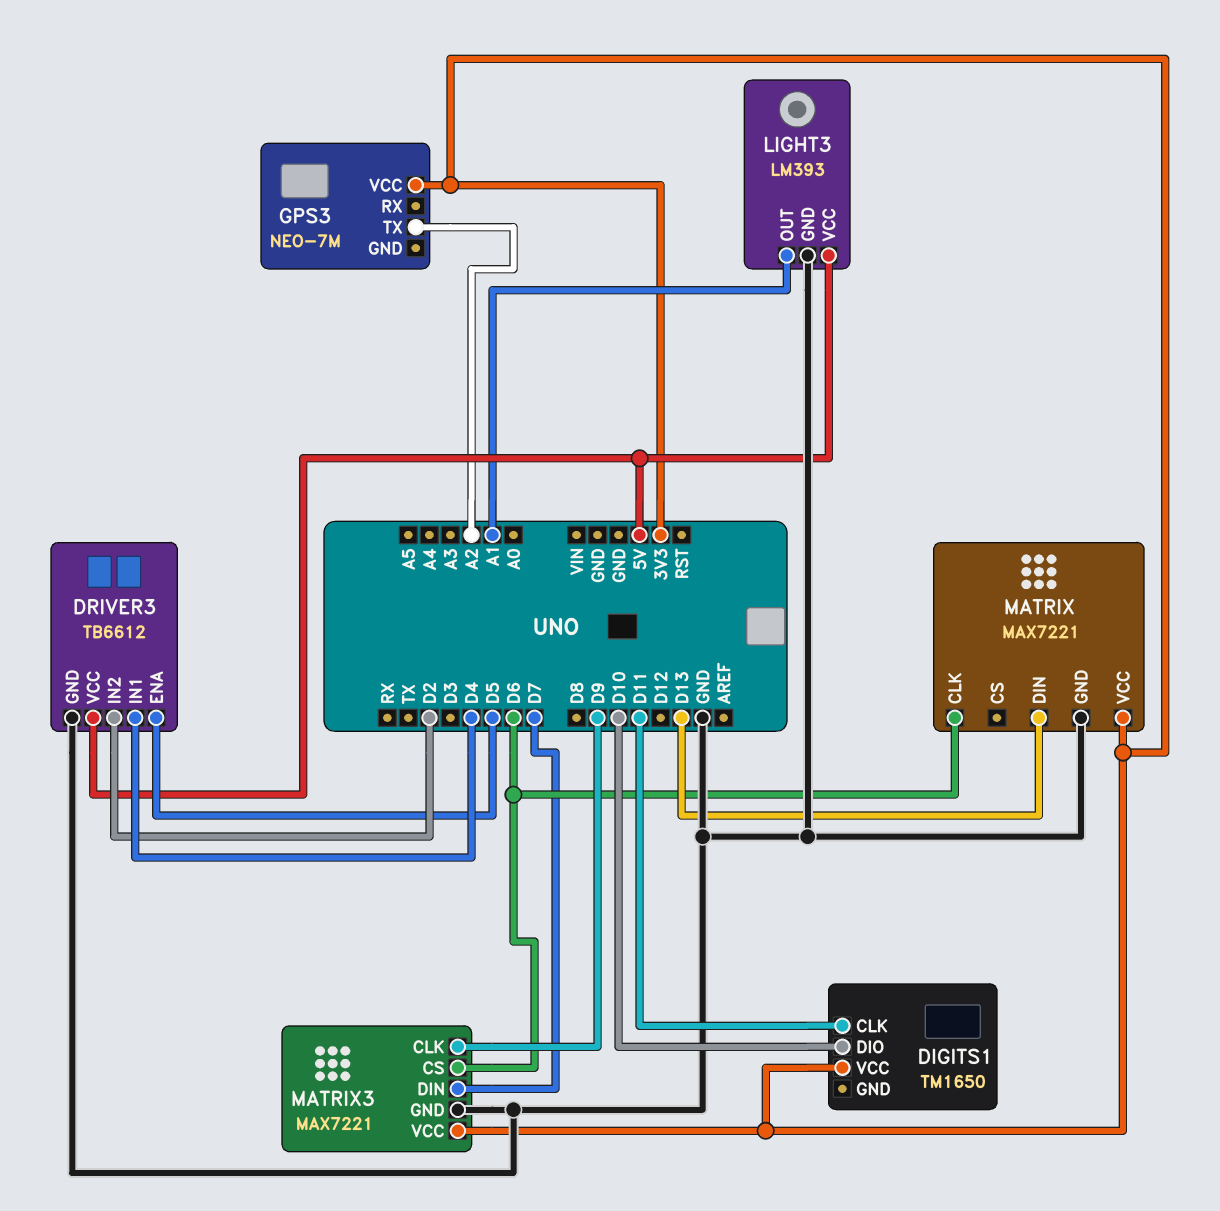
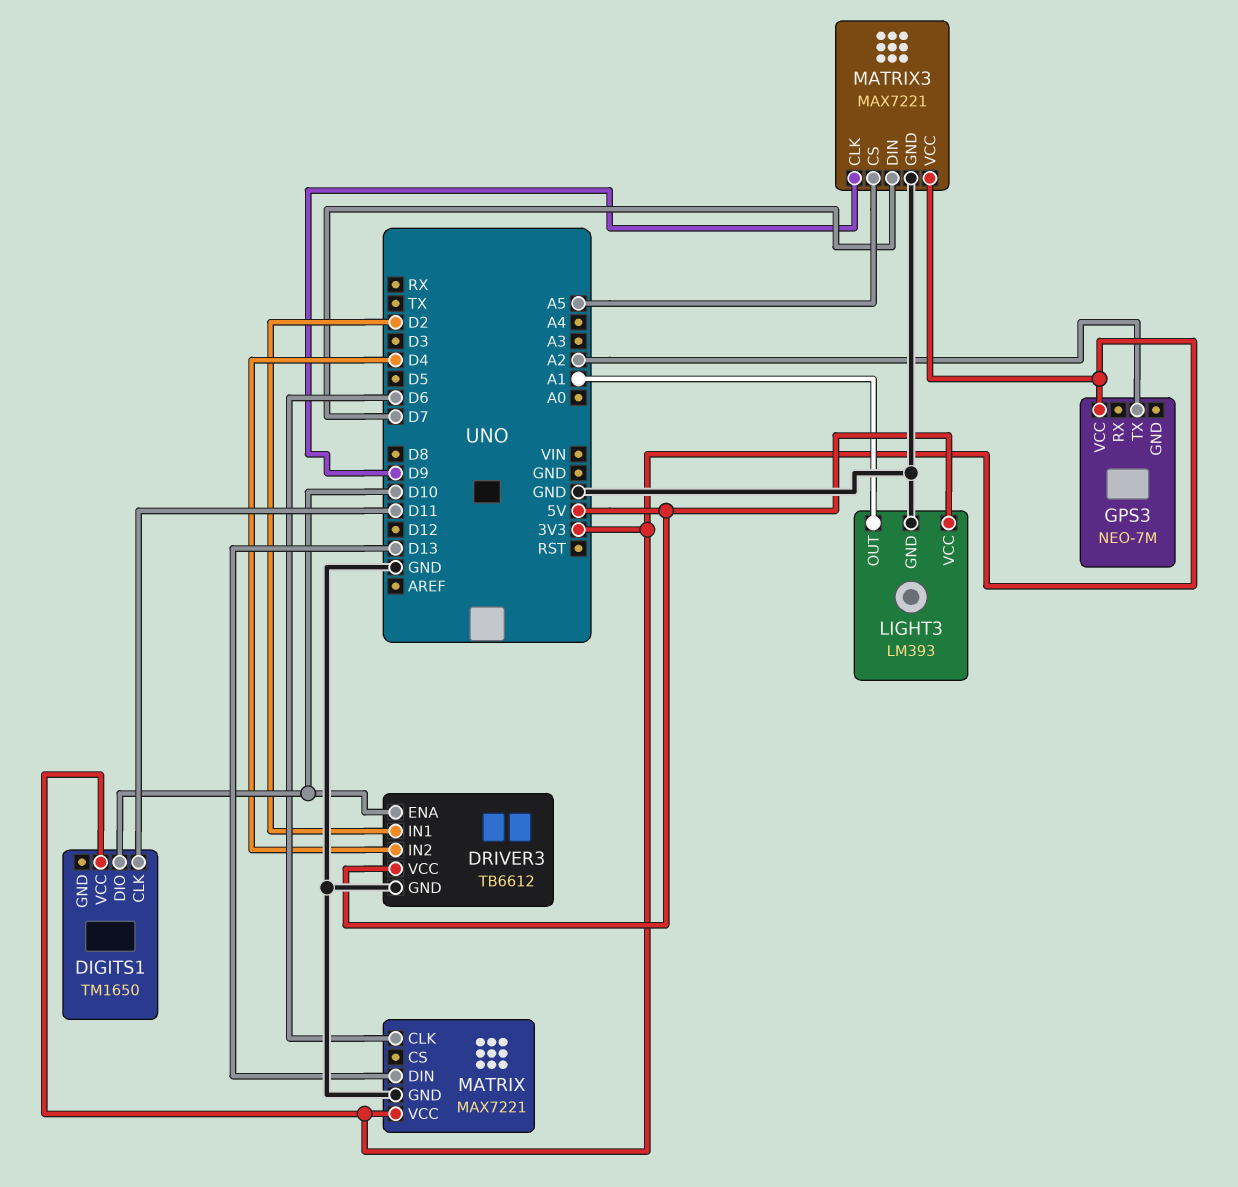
DRIVER3 pin ENA: D5 -> D10
DRIVER3 pin IN1: D4 -> D2
DRIVER3 pin IN2: D2 -> D4
MATRIX3 pin CS: D6 -> A5

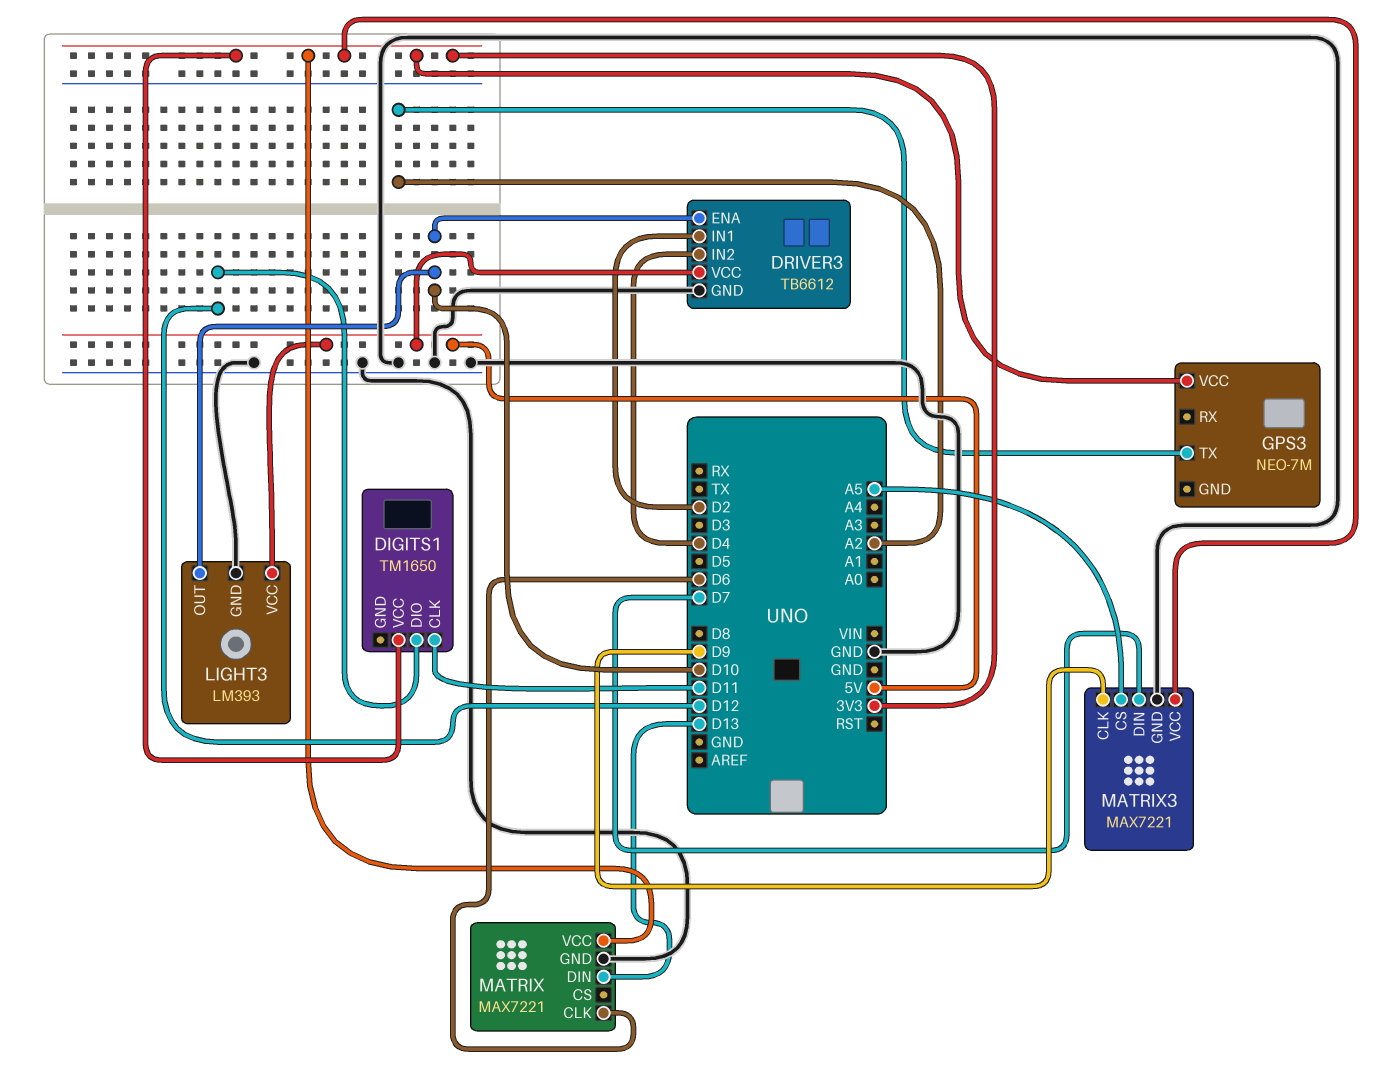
DIGITS1 pin DIO: D10 -> D12
LIGHT3 pin OUT: A1 -> D10

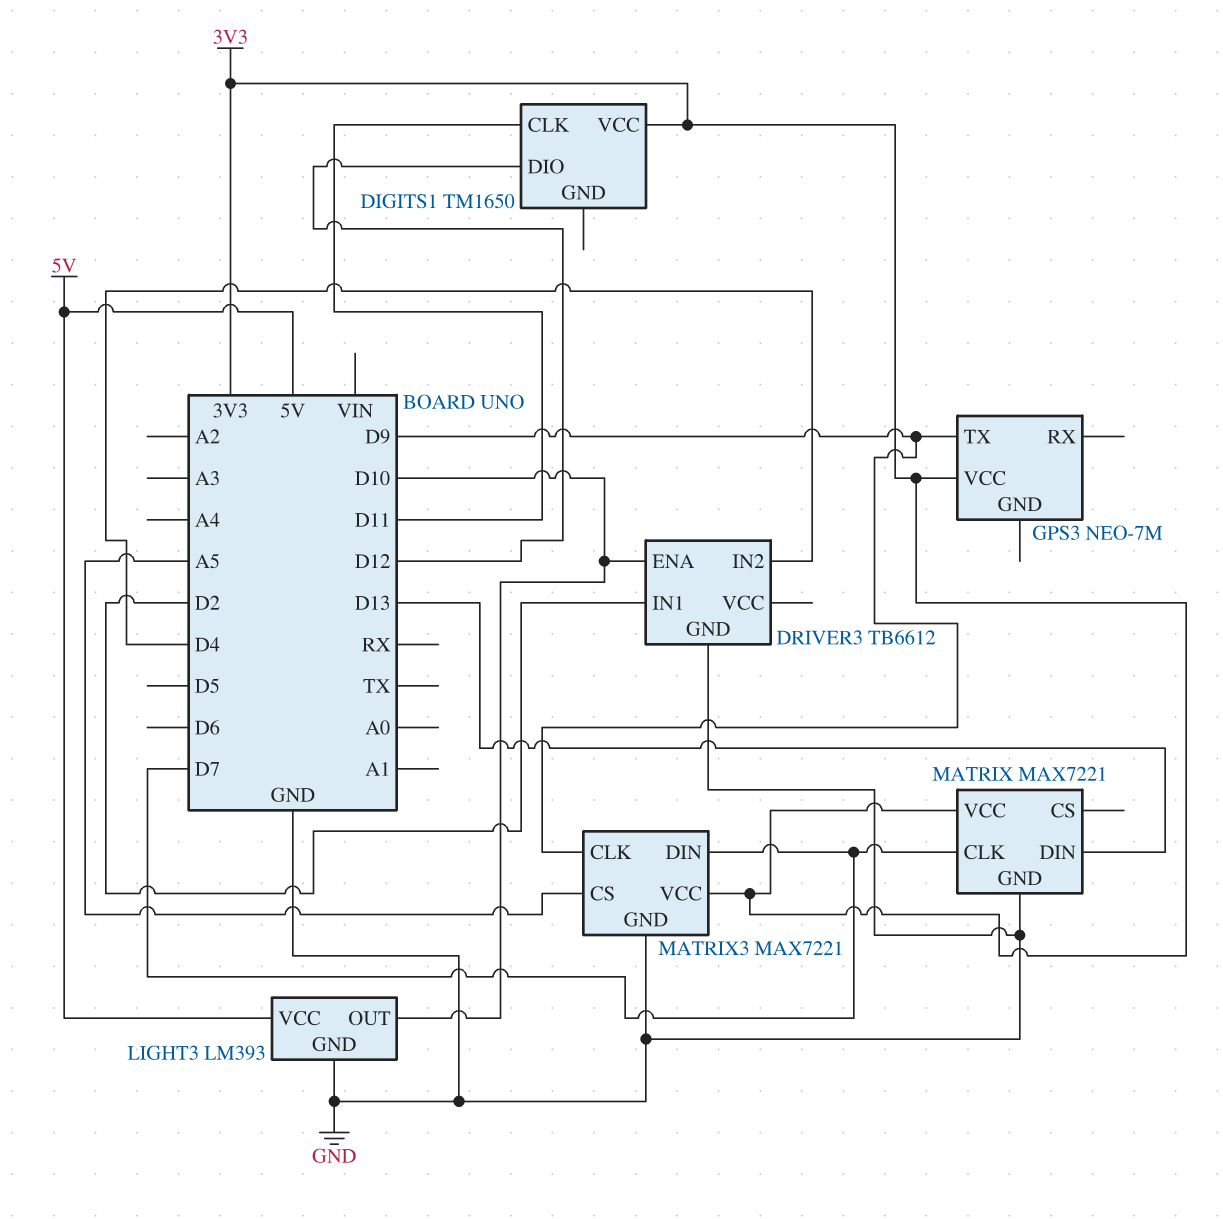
DRIVER3 pin VCC: 5V -> none
GPS3 pin TX: A2 -> D9
MATRIX pin CLK: D6 -> D7

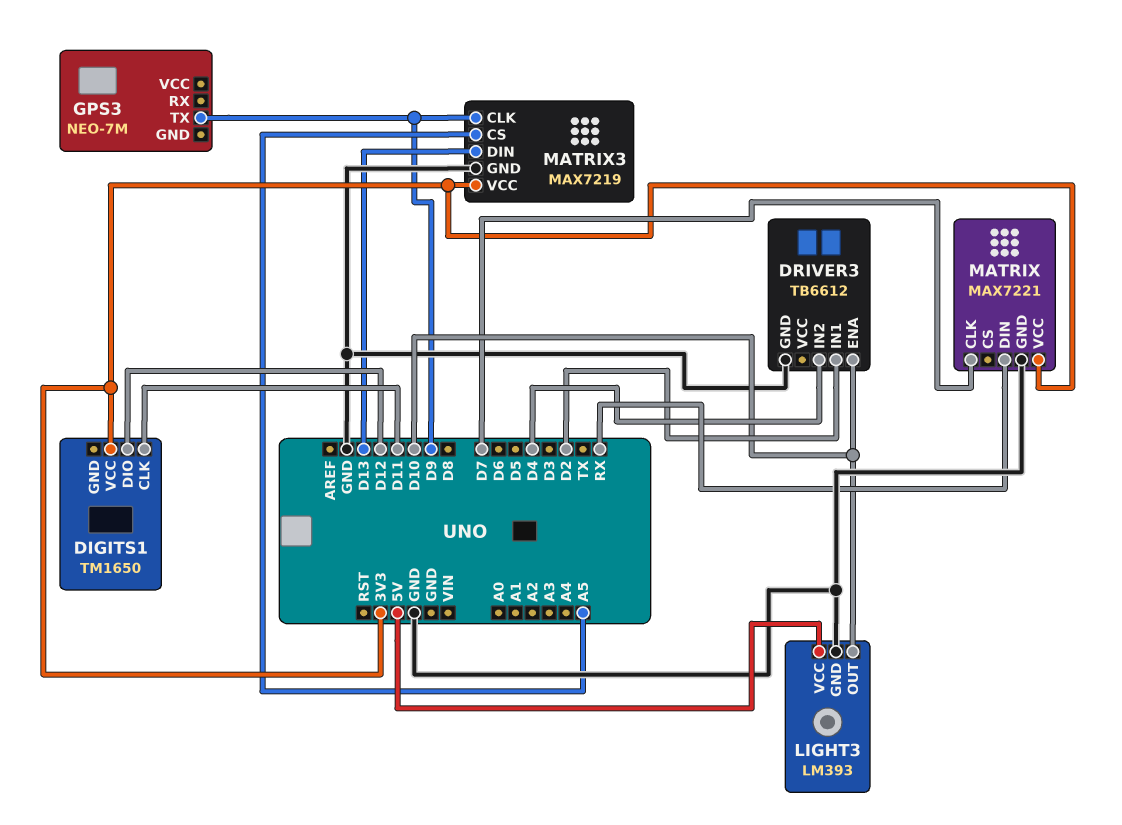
GPS3 pin VCC: 3V3 -> none
MATRIX pin DIN: D13 -> RX
MATRIX3: MAX7221 -> MAX7219
MATRIX3 pin DIN: D7 -> D13

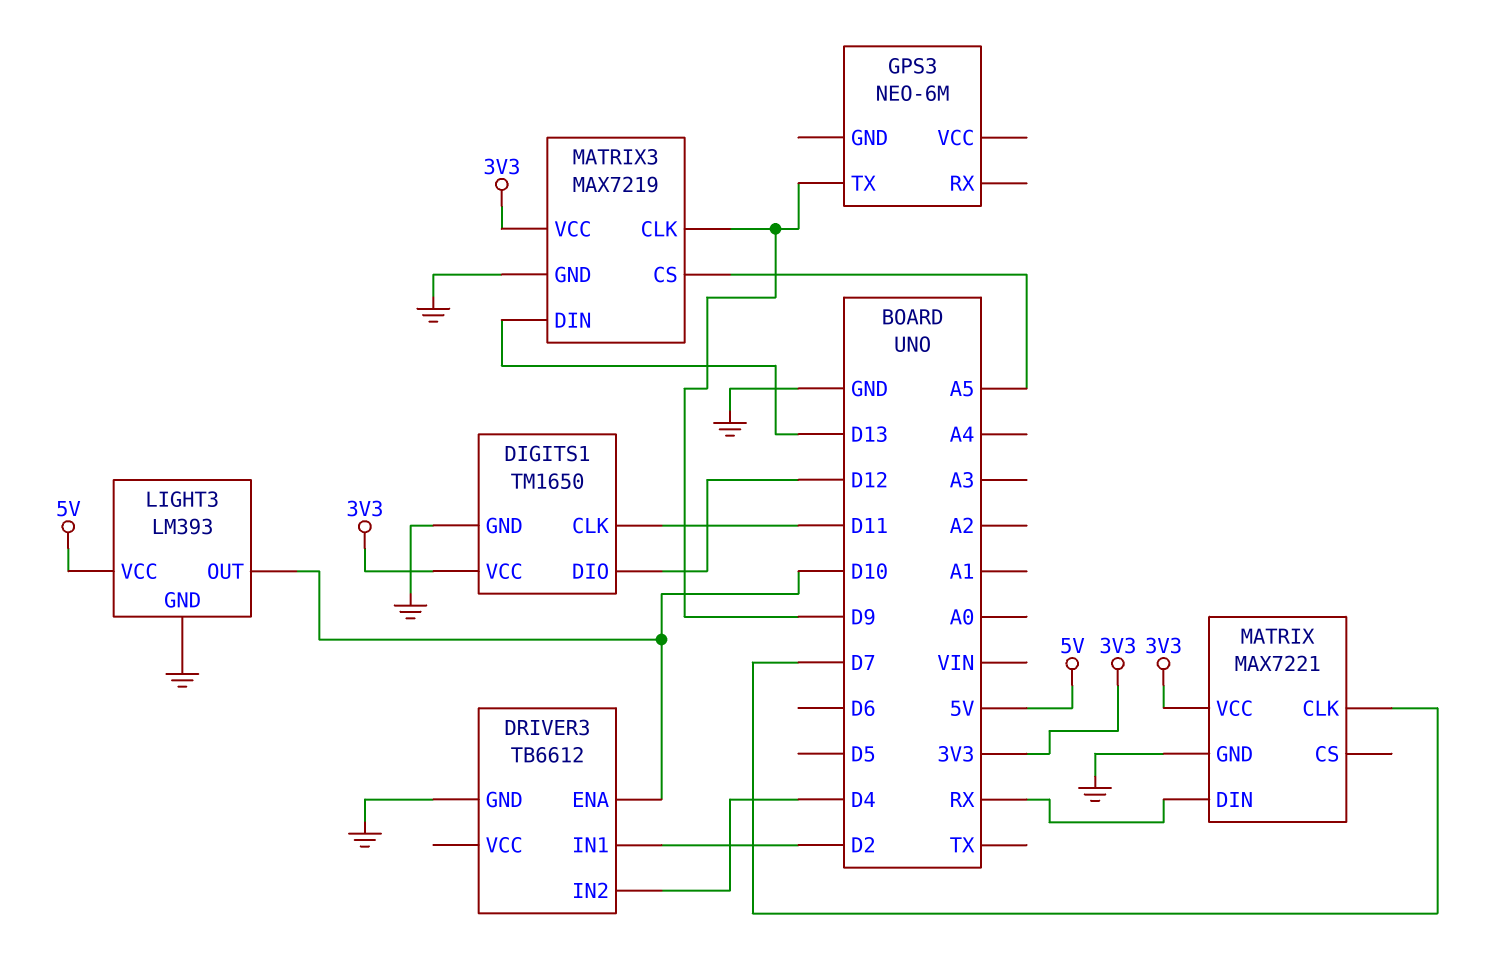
DIGITS1 pin GND: none -> GND
GPS3: NEO-7M -> NEO-6M

